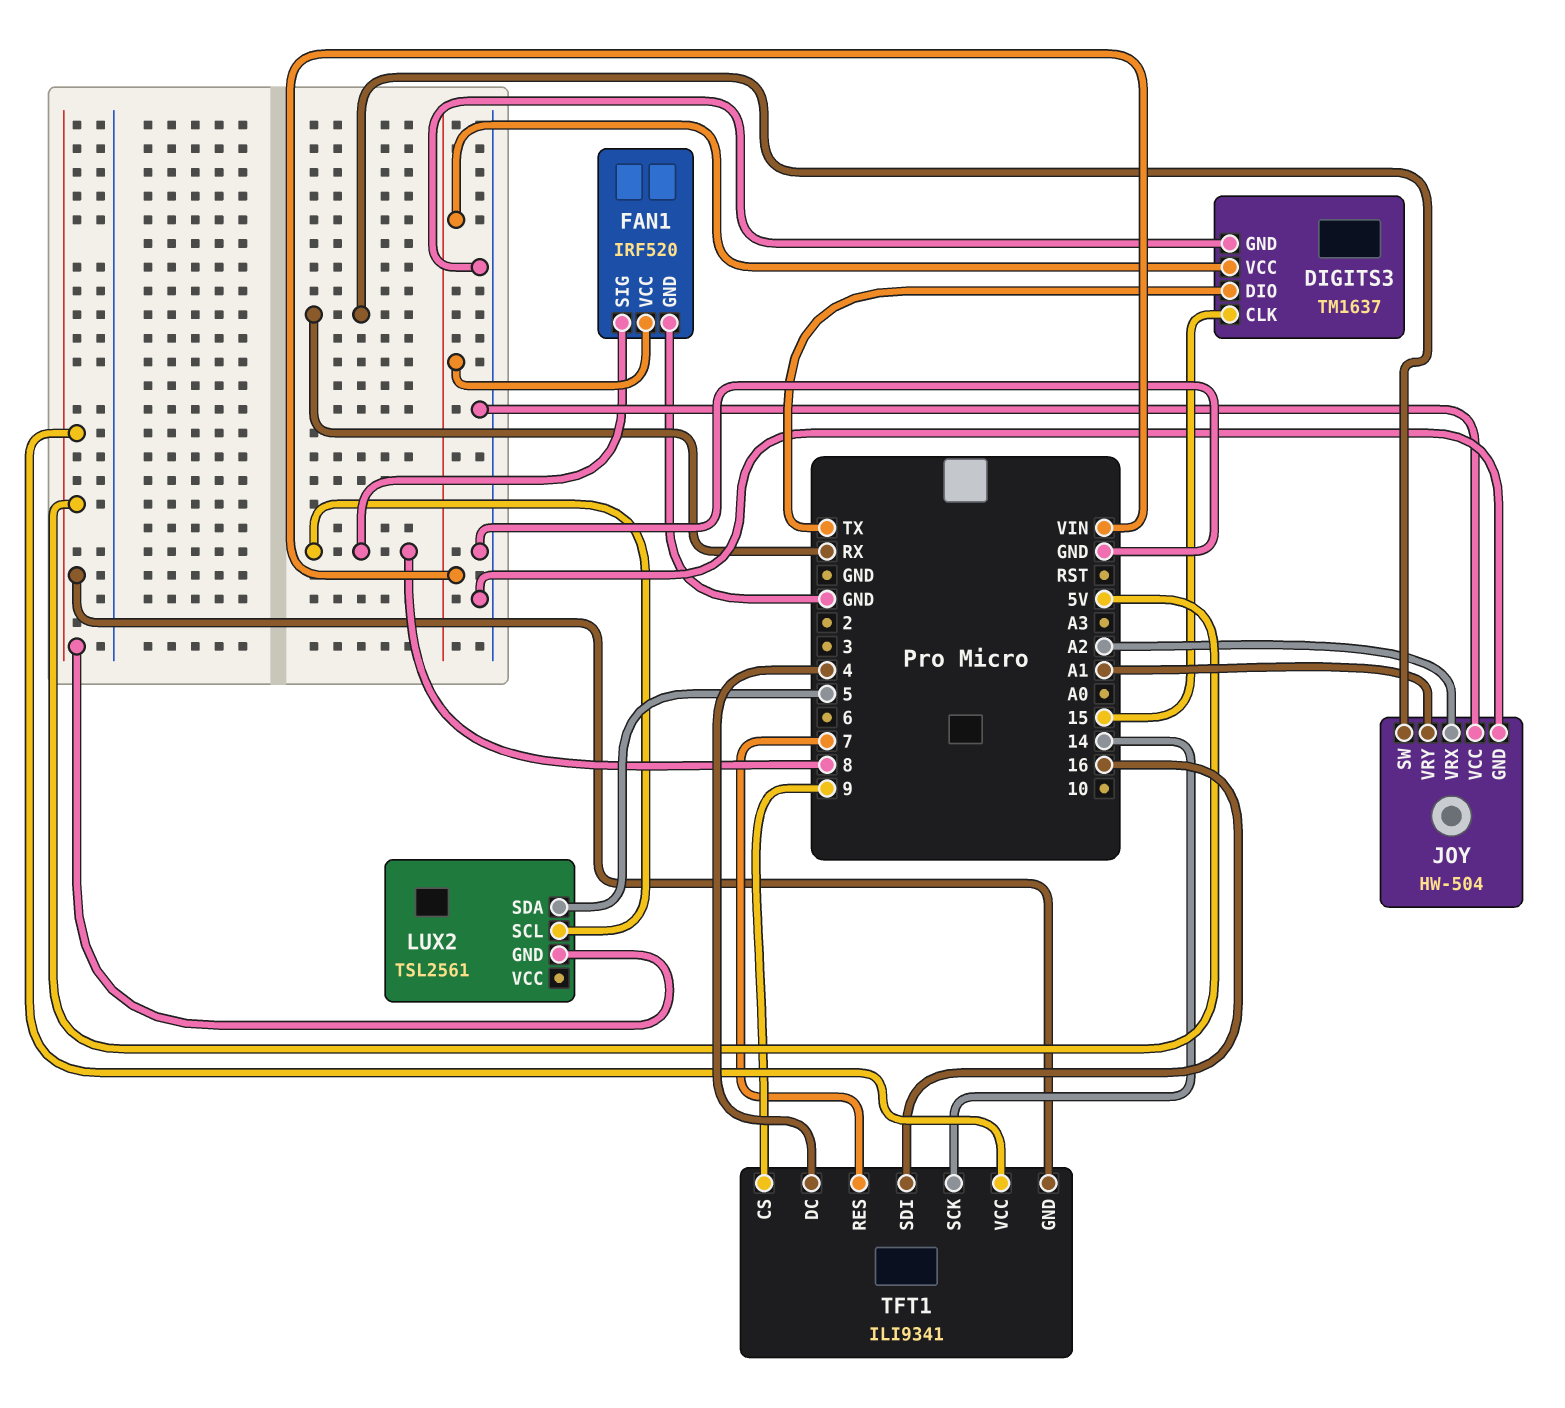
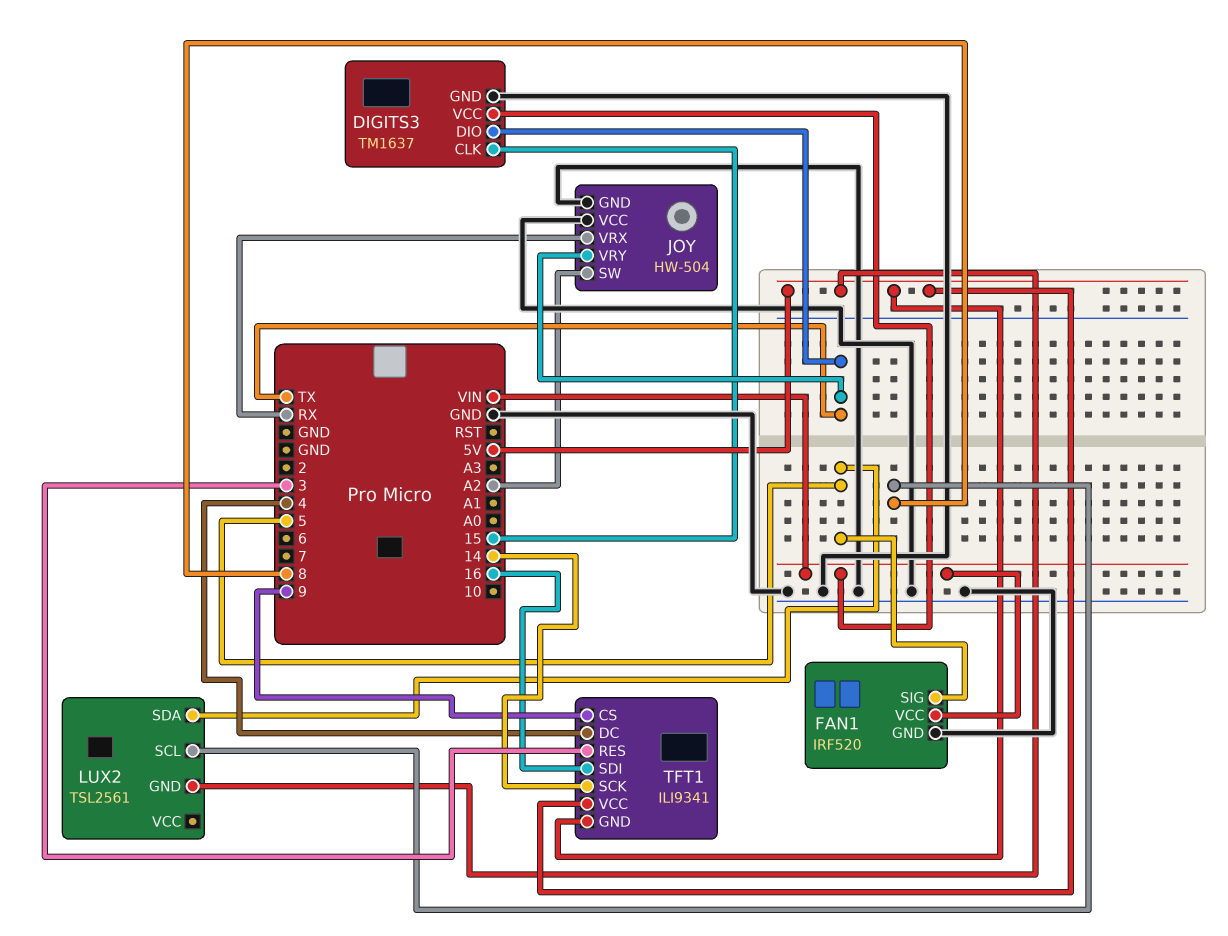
FAN1 pin SIG: 8 -> 5
JOY pin SW: RX -> A2
JOY pin VRX: A2 -> RX
JOY pin VRY: A1 -> TX
TFT1 pin RES: 7 -> 3

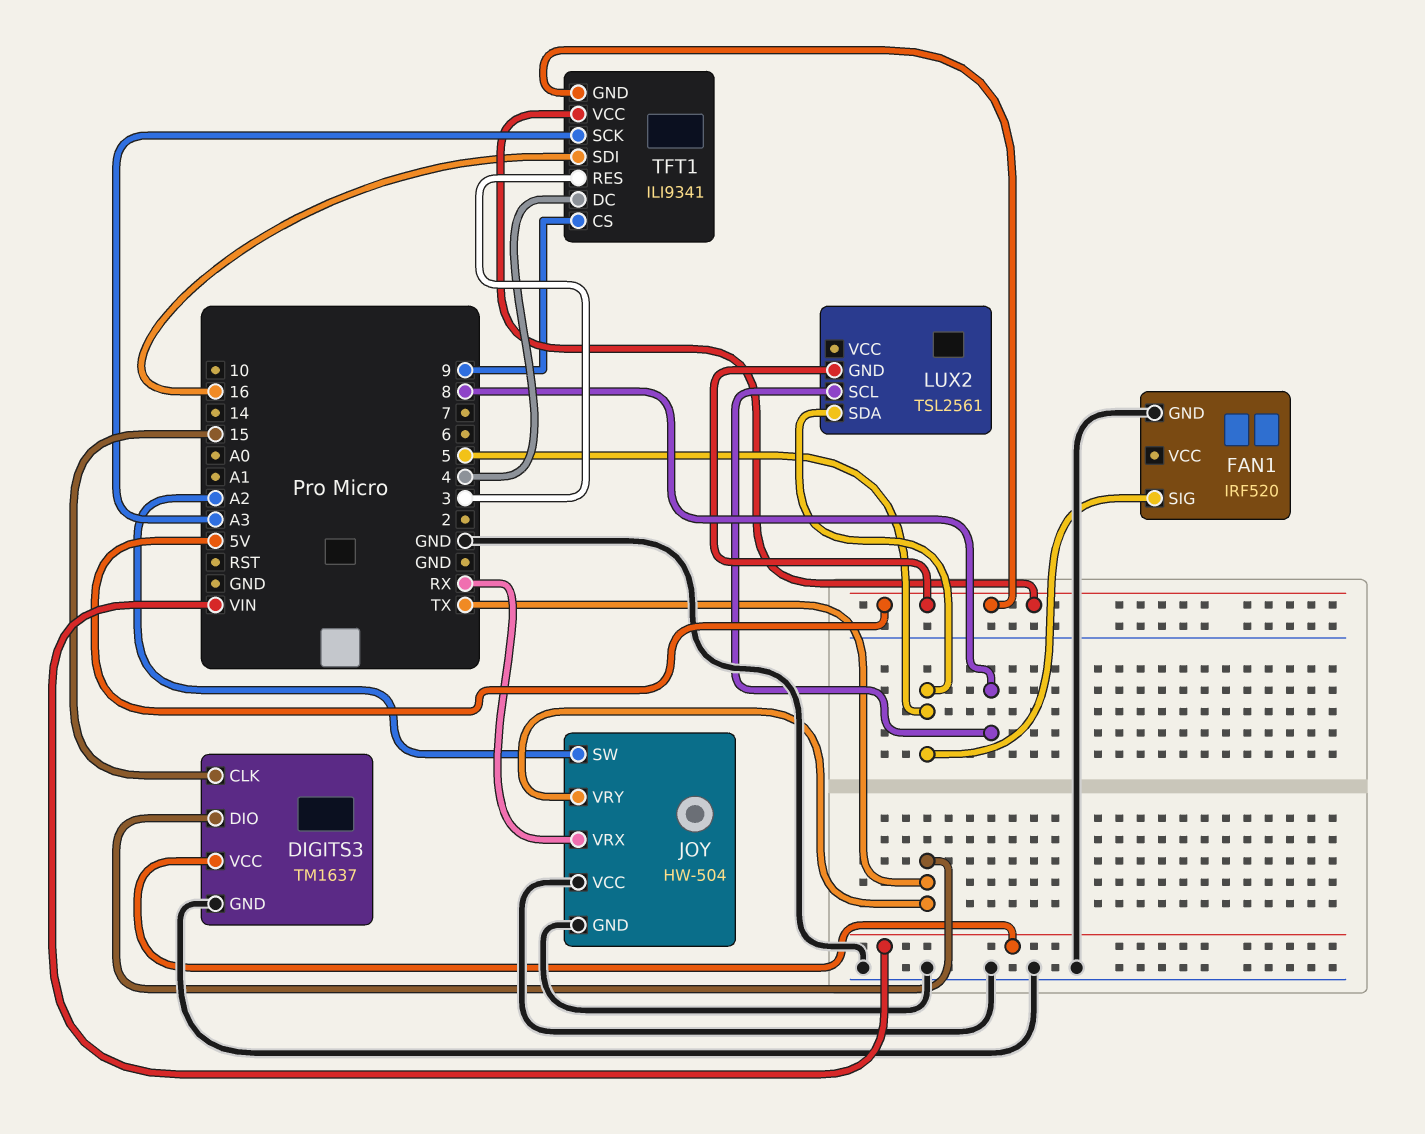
FAN1 pin VCC: VIN -> none
TFT1 pin SCK: 14 -> A3

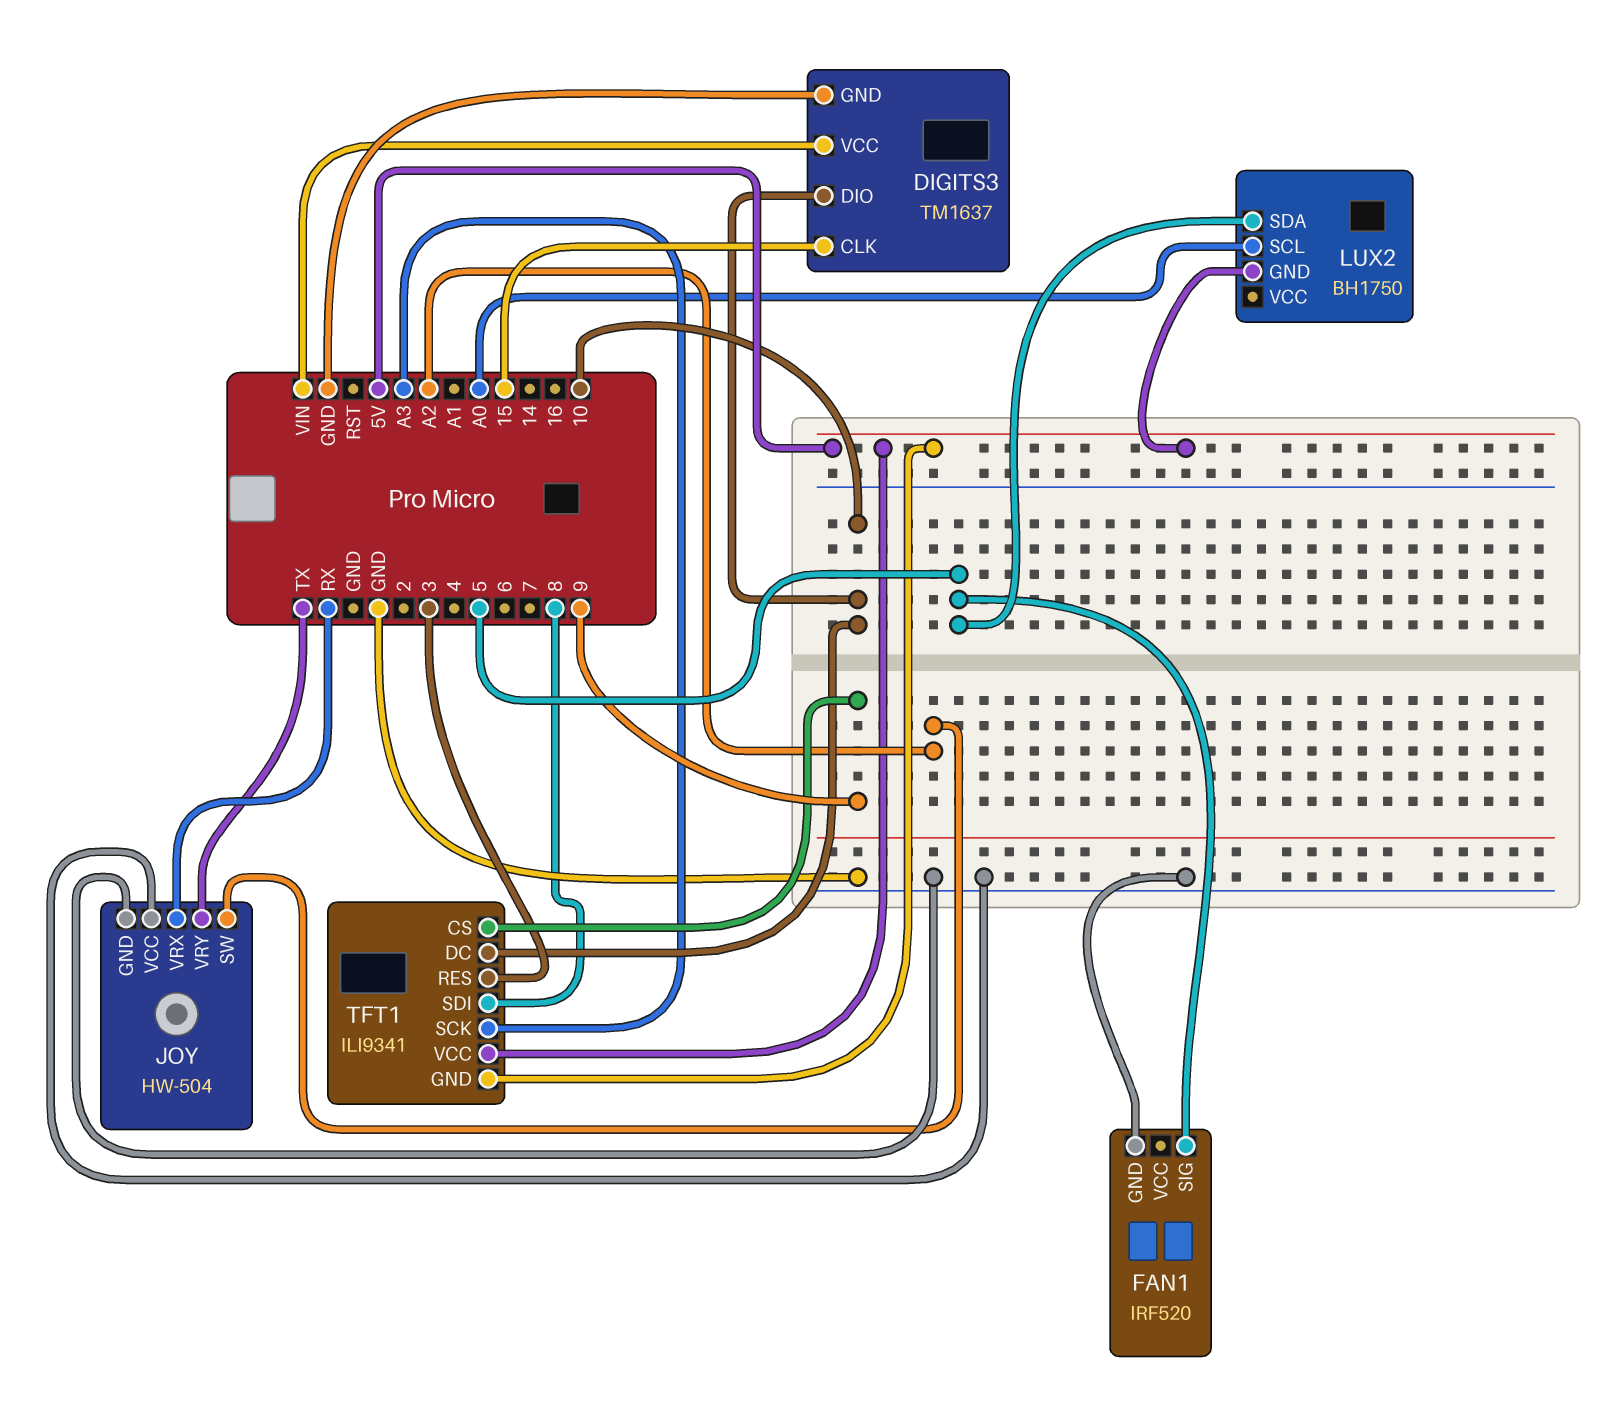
DIGITS3 pin DIO: TX -> 10
LUX2: TSL2561 -> BH1750
LUX2 pin SCL: 8 -> A0
TFT1 pin DC: 4 -> 10
TFT1 pin SDI: 16 -> 8

